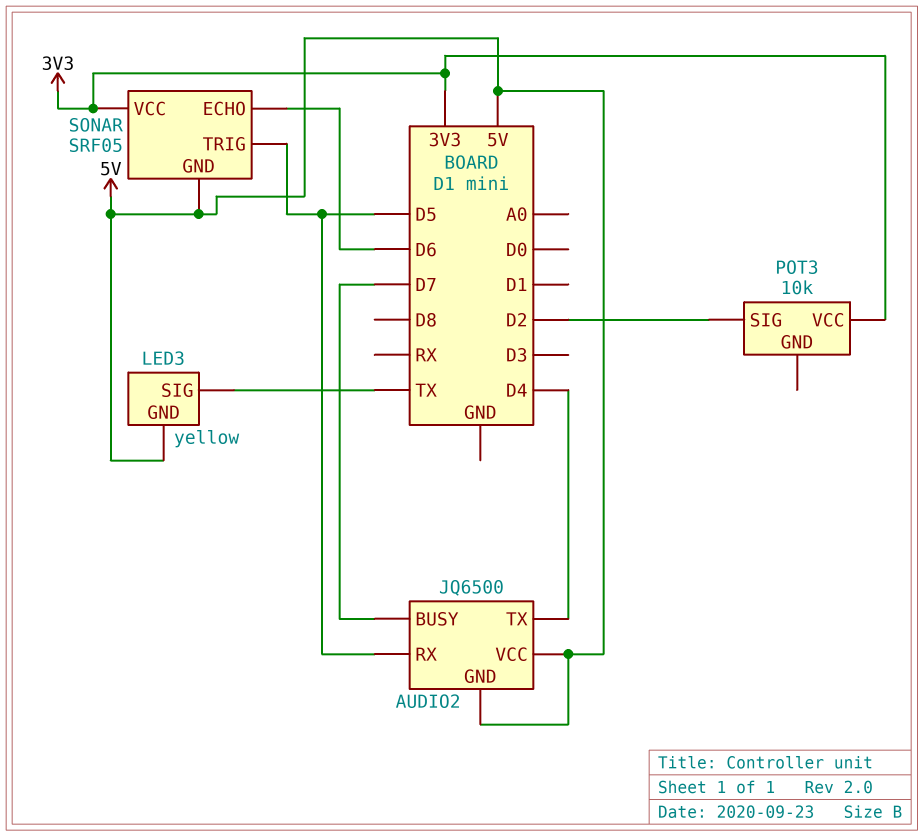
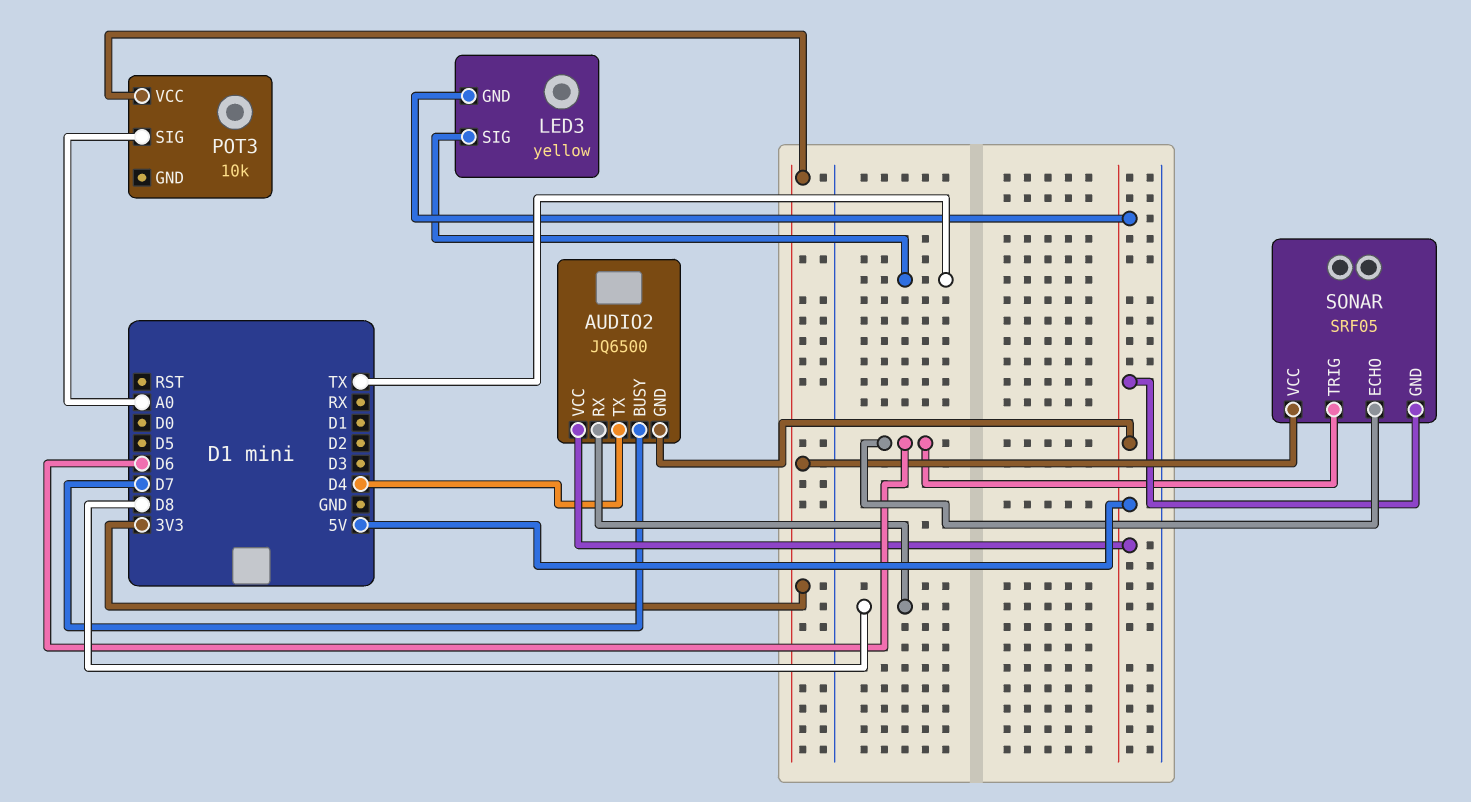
AUDIO2 pin RX: D5 -> D8
POT3 pin SIG: D2 -> A0
SONAR pin TRIG: D5 -> D6

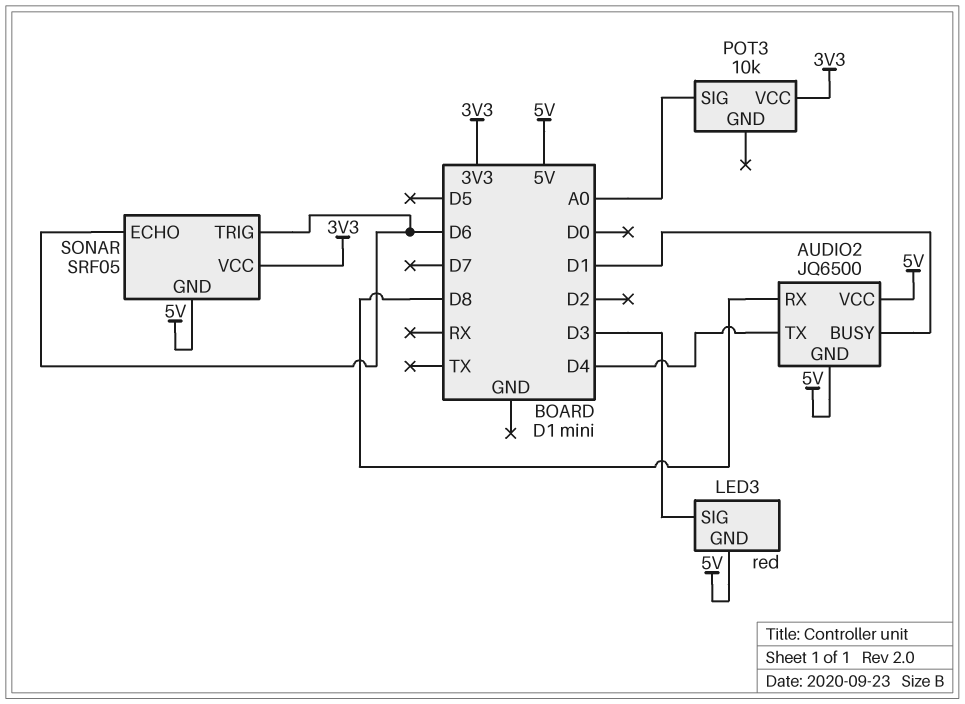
AUDIO2 pin BUSY: D7 -> D1
LED3: yellow -> red
LED3 pin SIG: TX -> D3

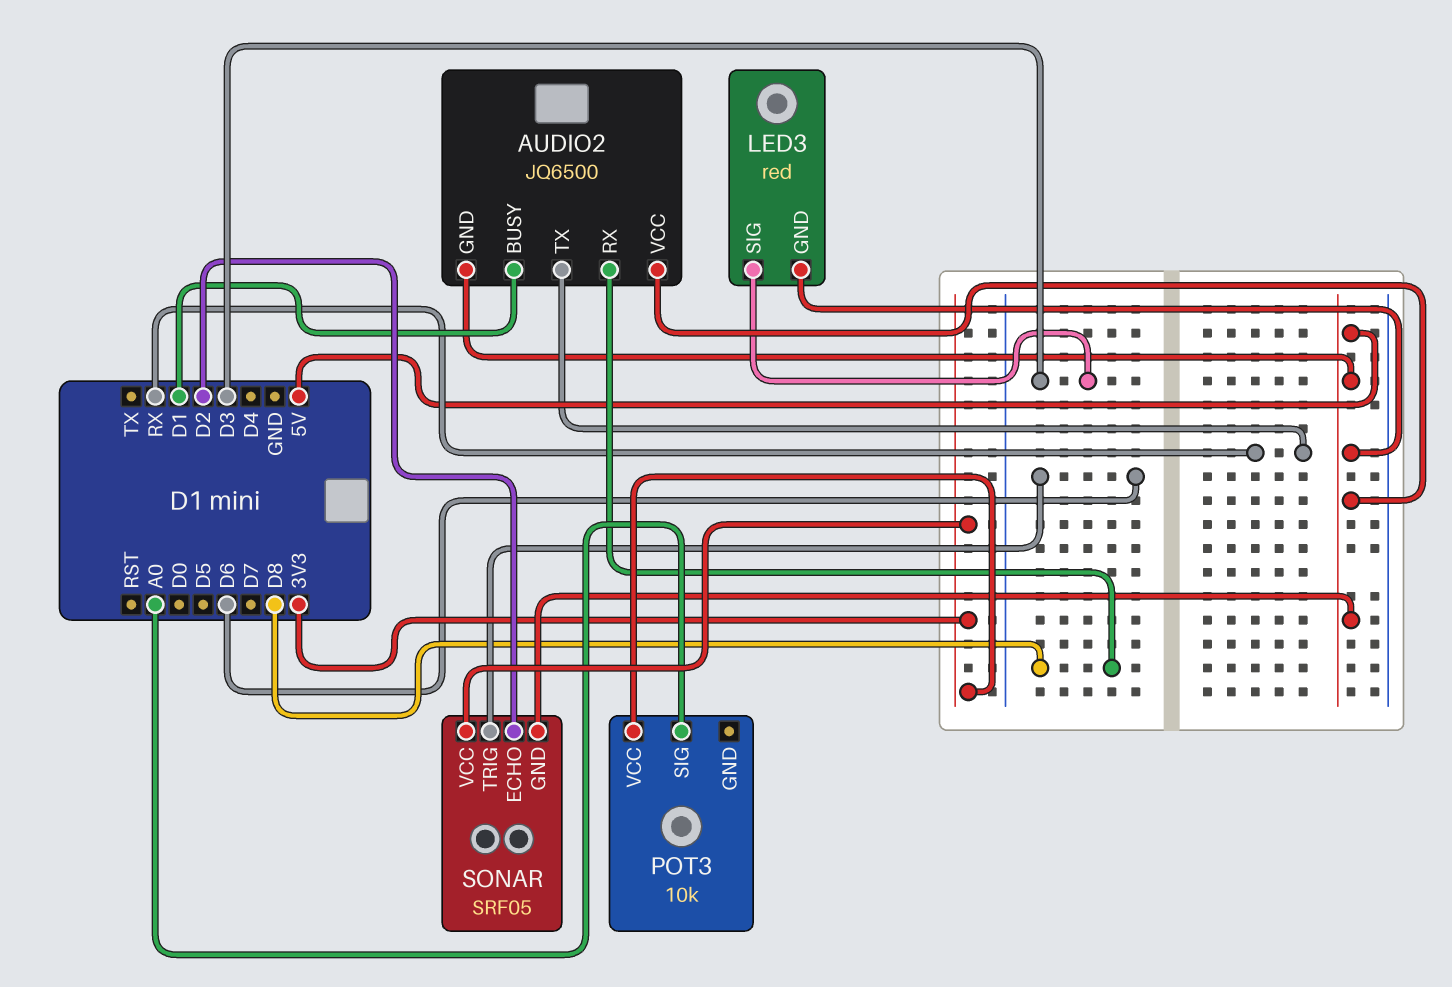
AUDIO2 pin TX: D4 -> RX
SONAR pin ECHO: D6 -> D2

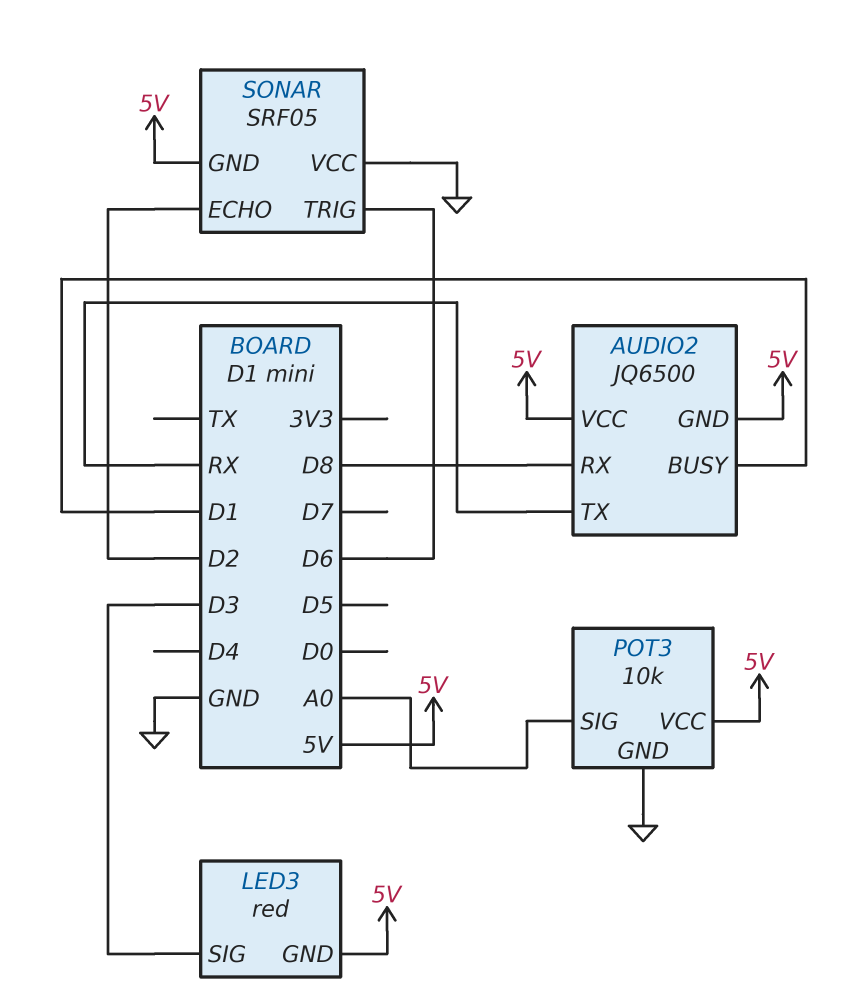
POT3 pin GND: none -> GND
POT3 pin VCC: 3V3 -> 5V
SONAR pin VCC: 3V3 -> GND

